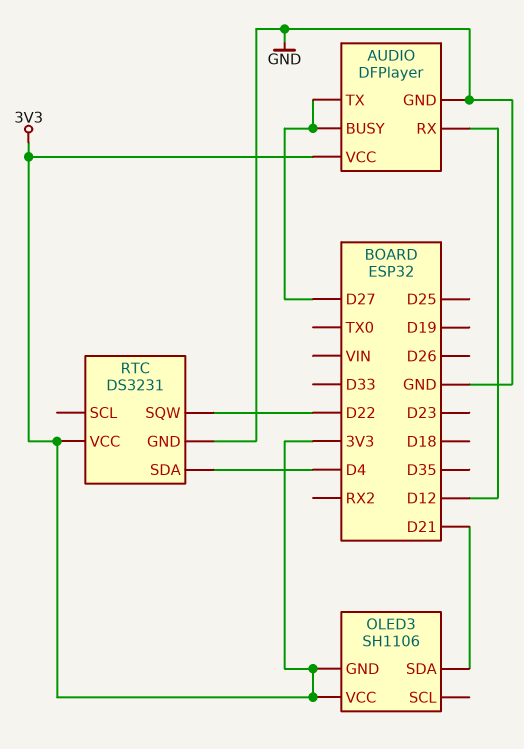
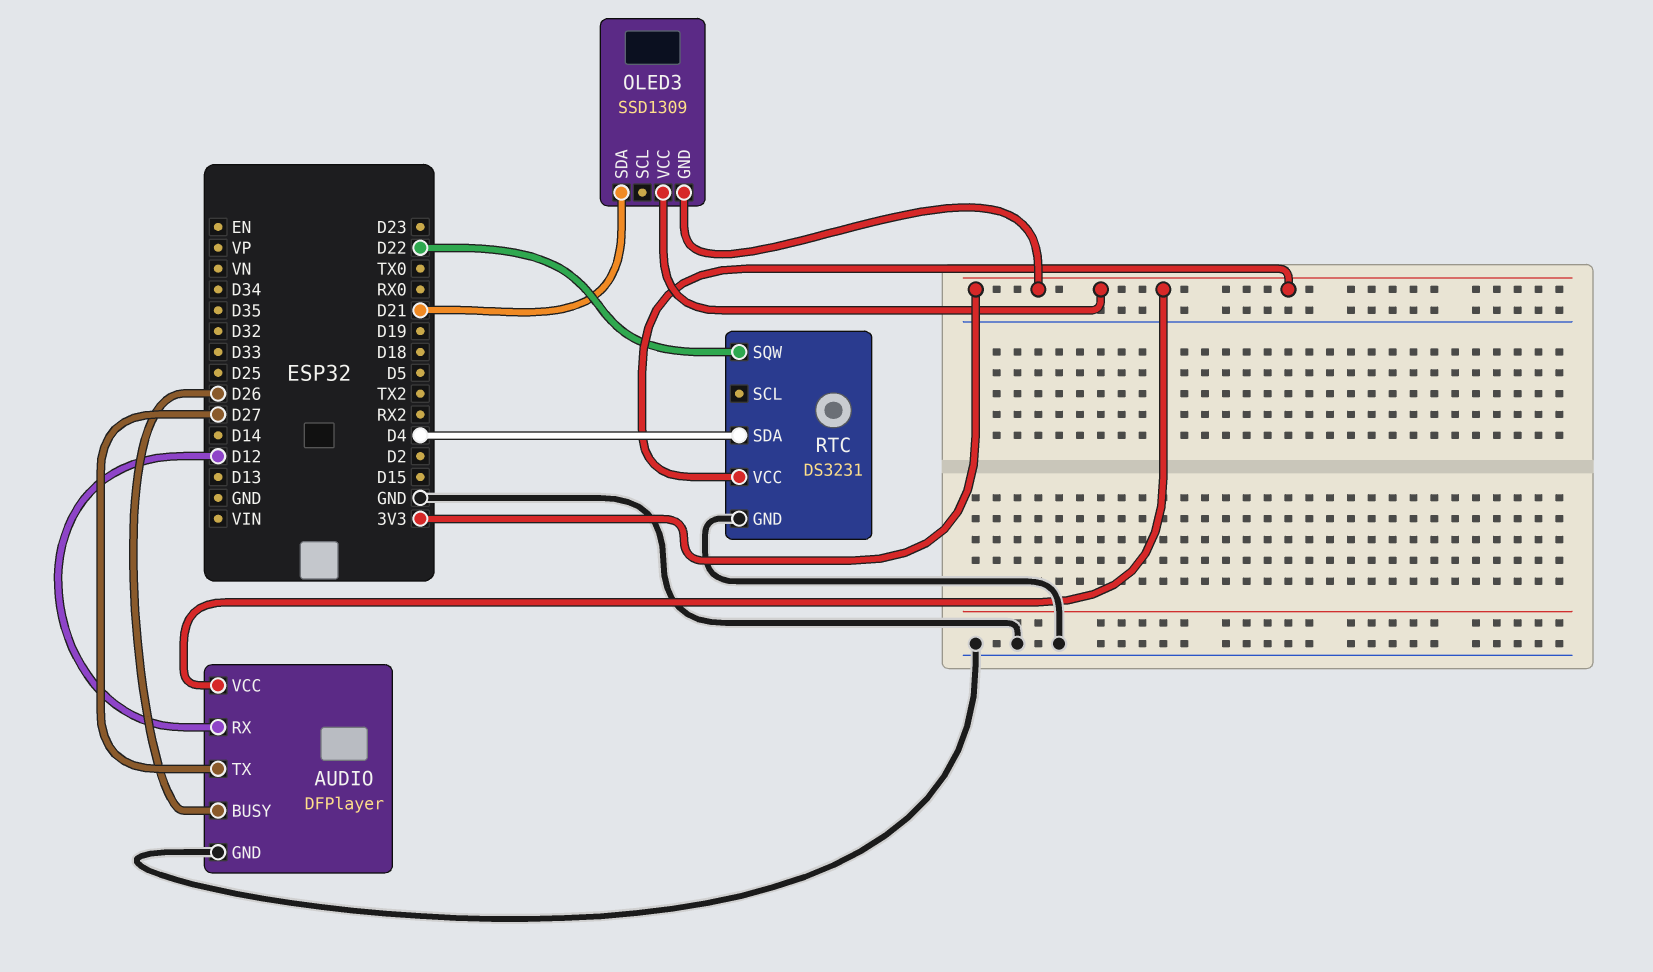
AUDIO pin BUSY: D27 -> D26
OLED3: SH1106 -> SSD1309

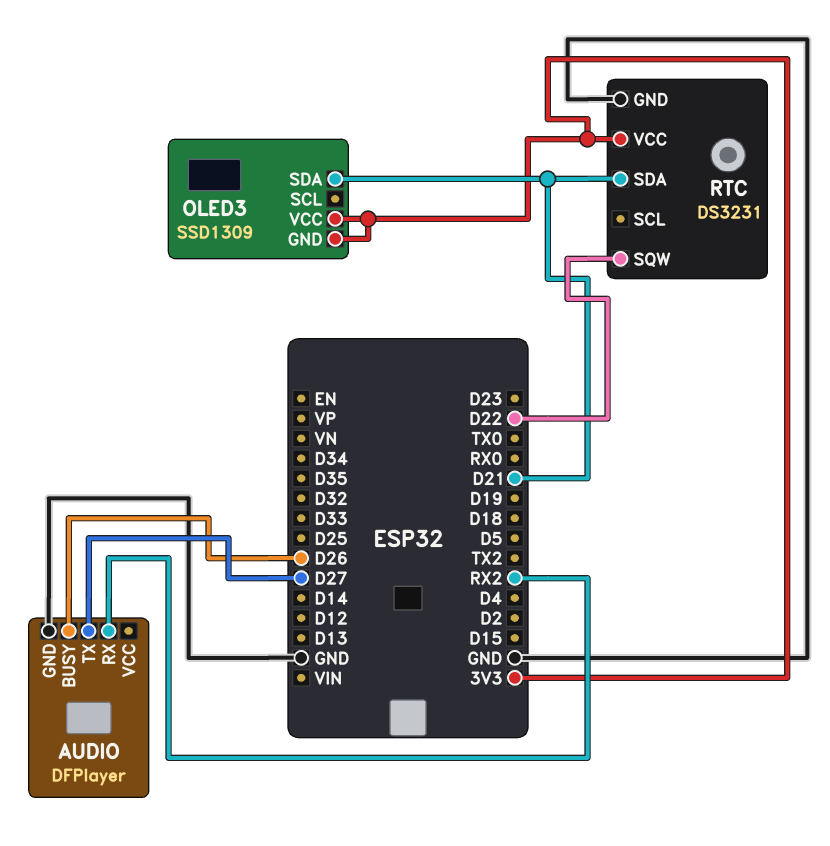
AUDIO pin RX: D12 -> RX2
AUDIO pin VCC: 3V3 -> none
RTC pin SDA: D4 -> D21

